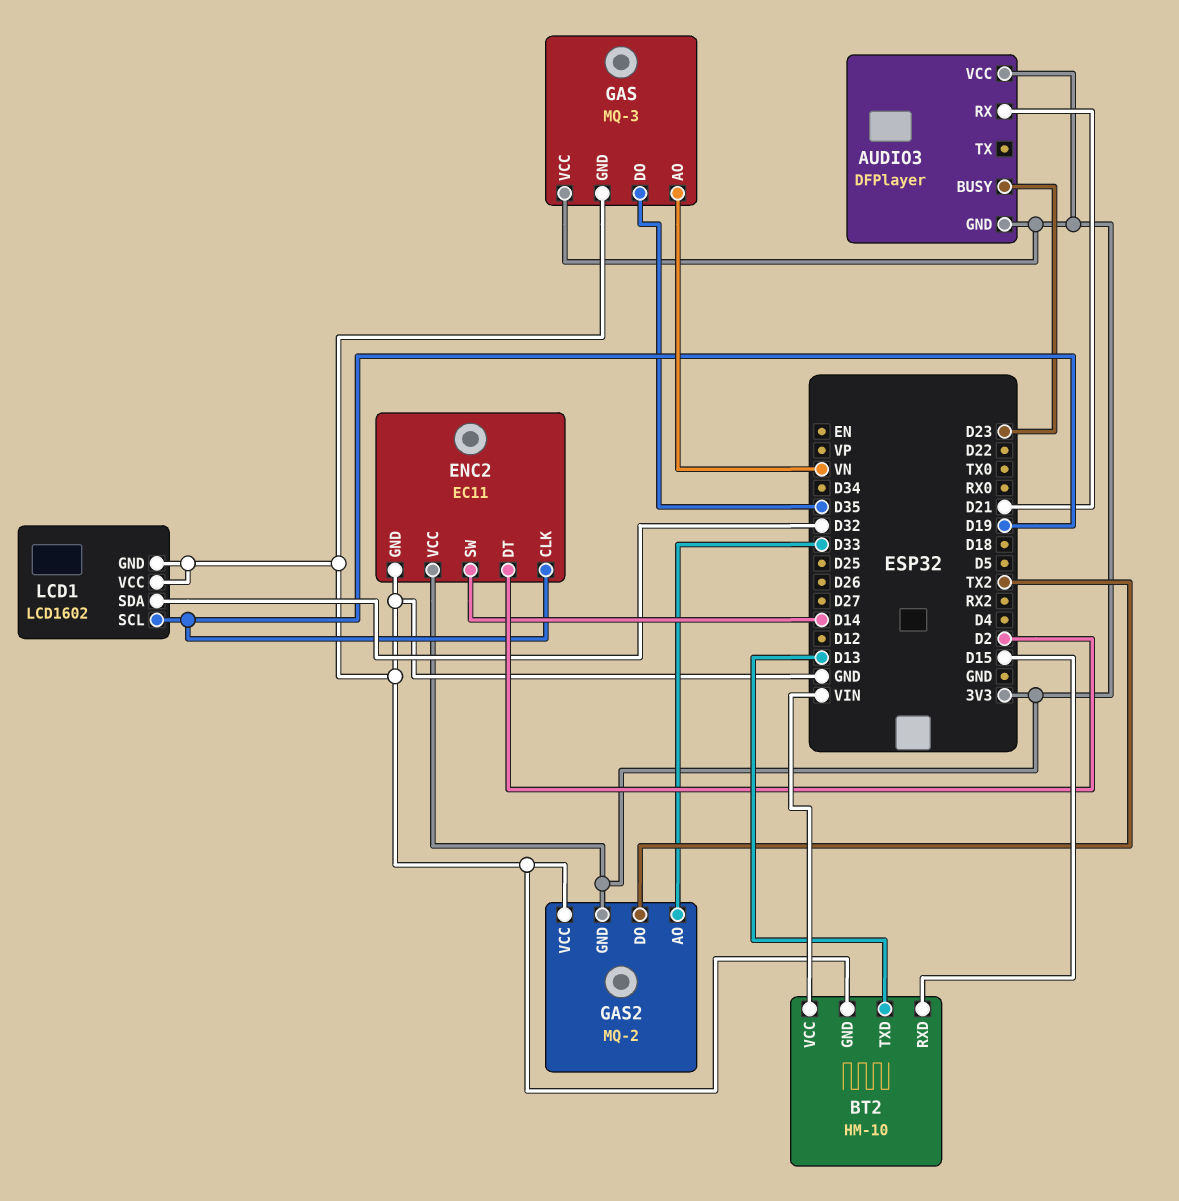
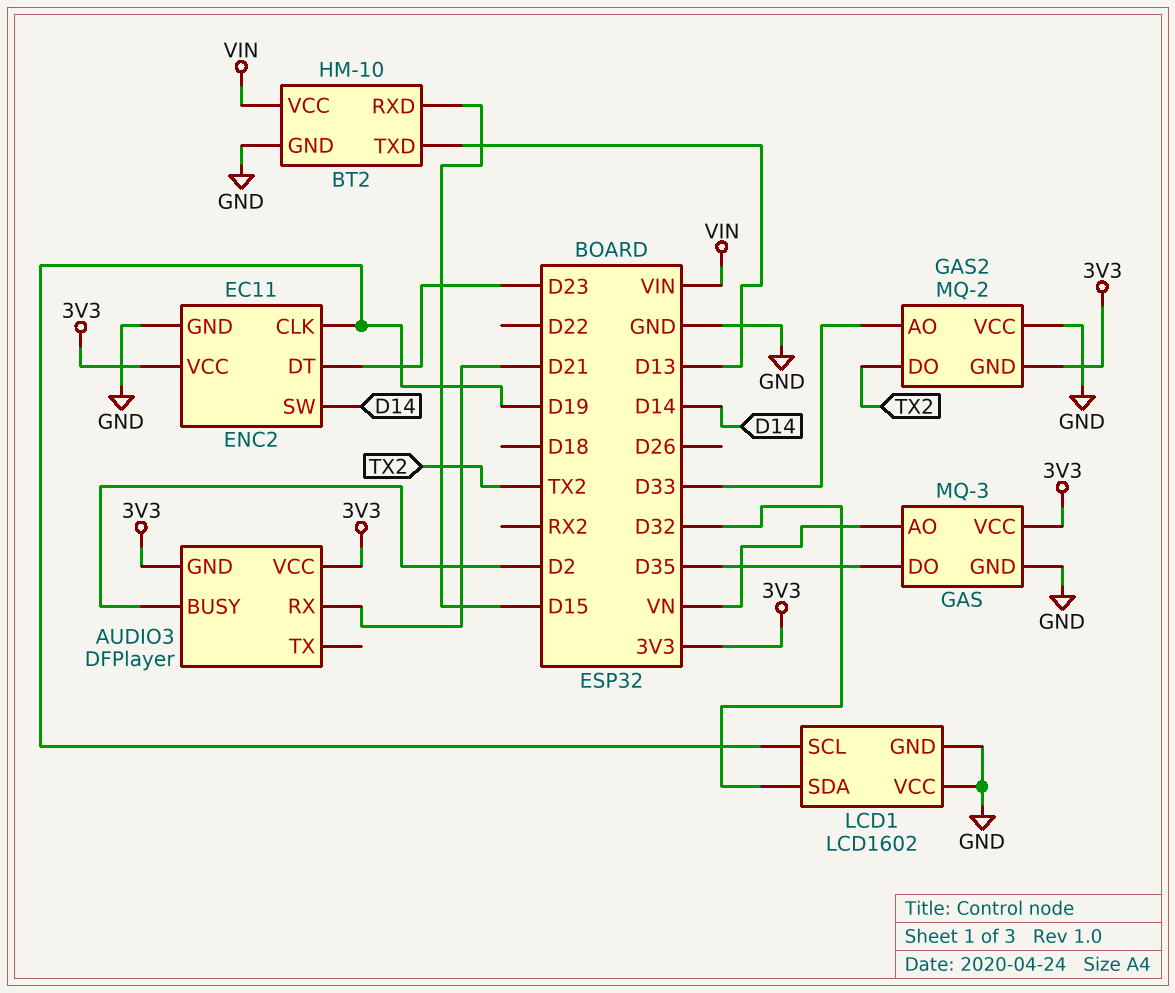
AUDIO3 pin BUSY: D23 -> D2
ENC2 pin DT: D2 -> D23

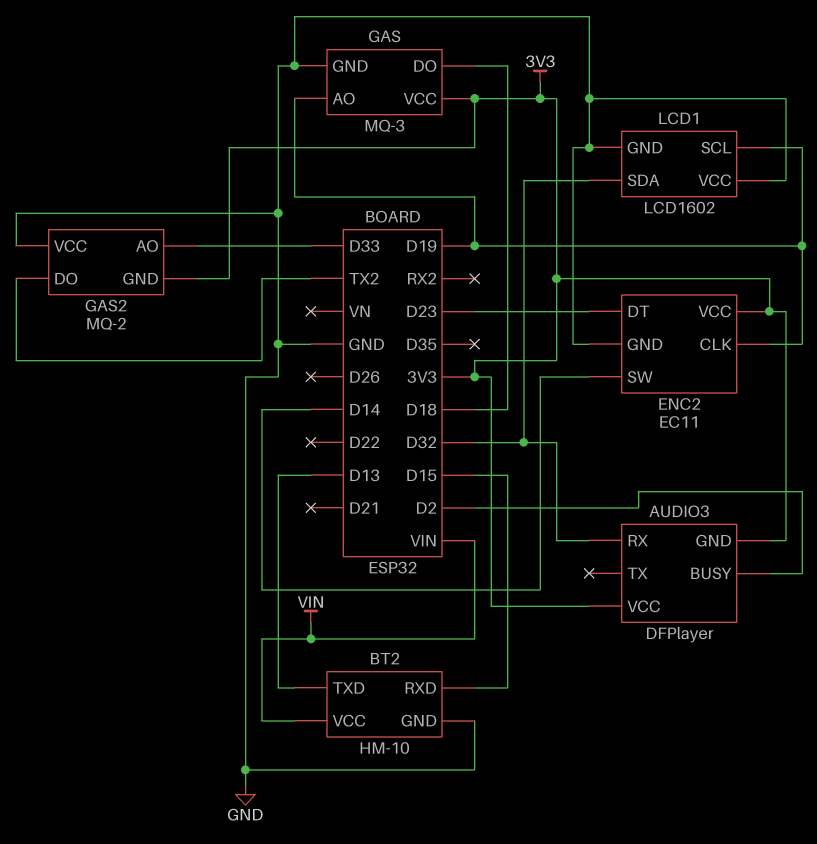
AUDIO3 pin RX: D21 -> D32
GAS pin AO: VN -> D19
GAS pin DO: D35 -> D18

